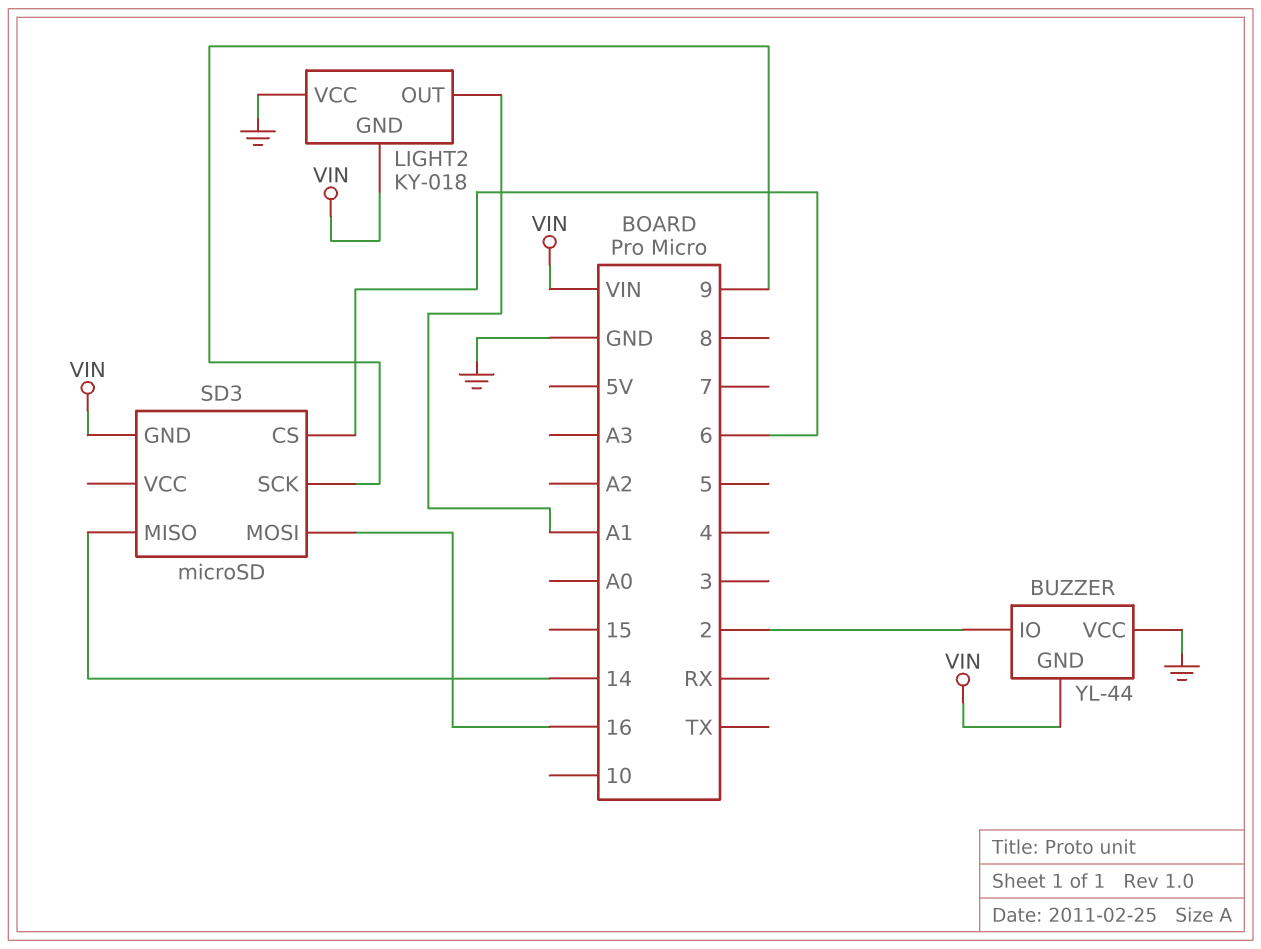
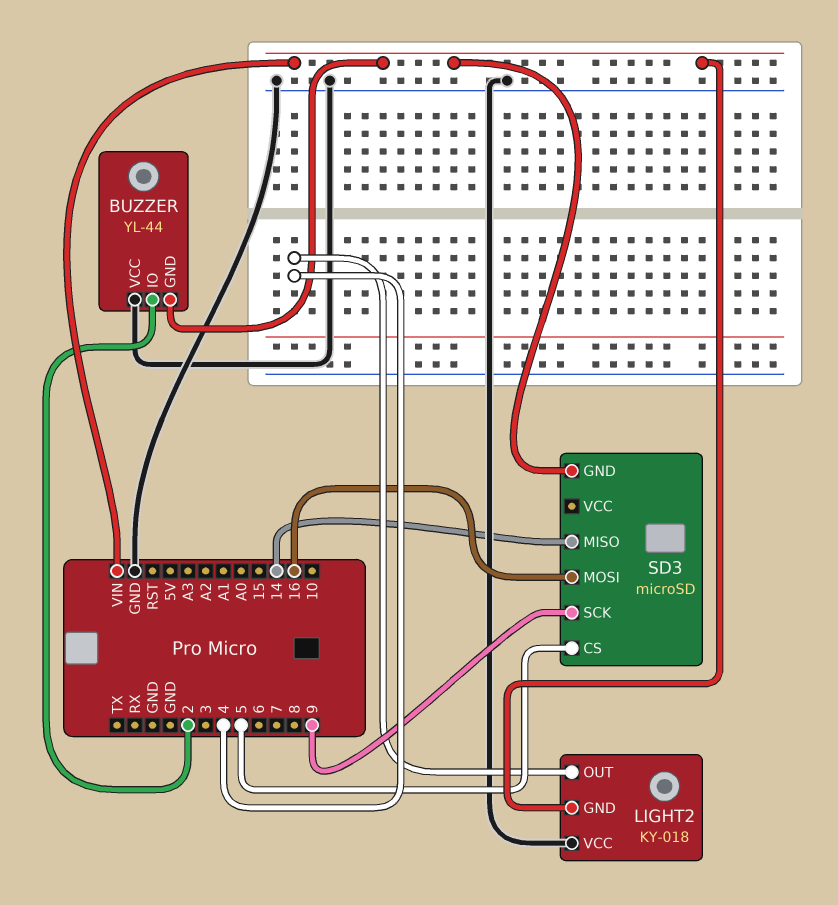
LIGHT2 pin OUT: A1 -> 4
SD3 pin CS: 6 -> 5

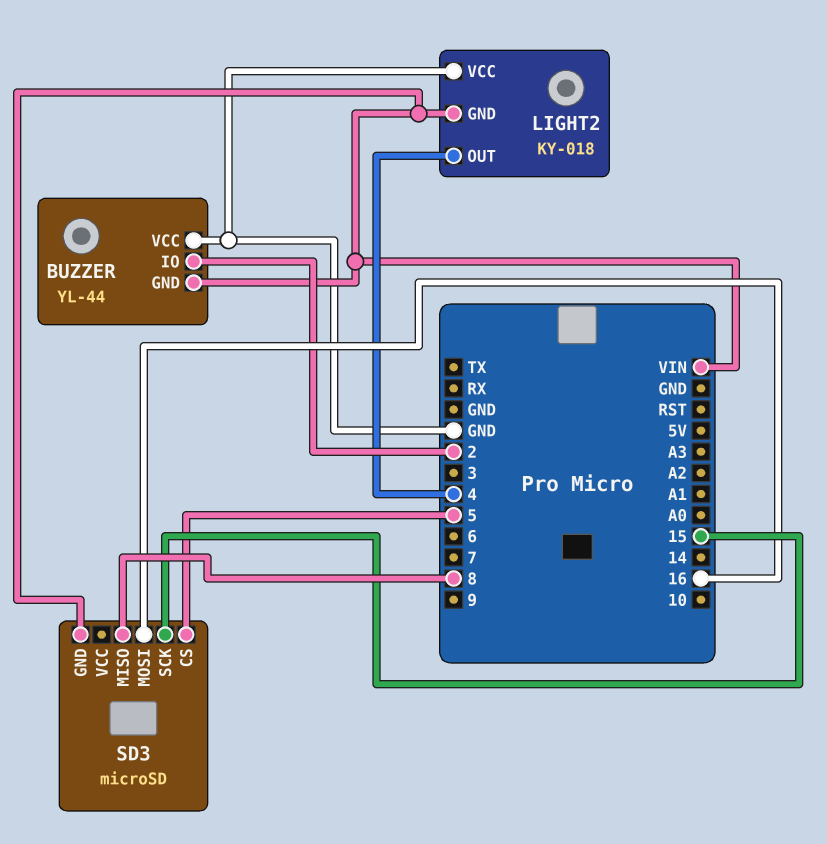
SD3 pin MISO: 14 -> 8
SD3 pin SCK: 9 -> 15

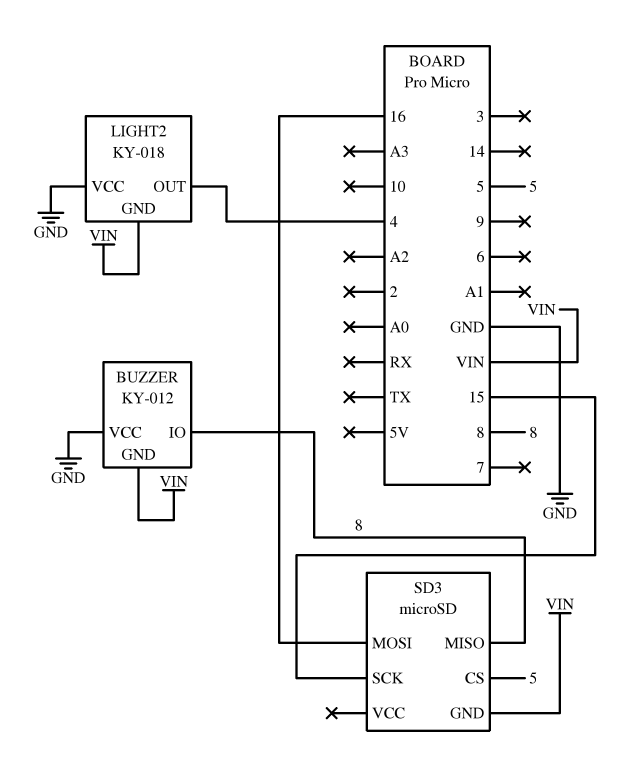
BUZZER: YL-44 -> KY-012
BUZZER pin IO: 2 -> 8

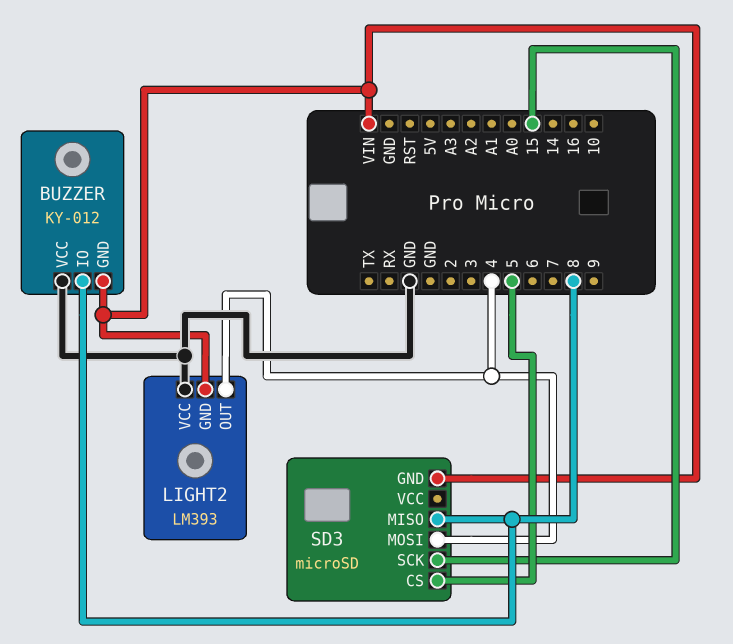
LIGHT2: KY-018 -> LM393
SD3 pin MOSI: 16 -> 4

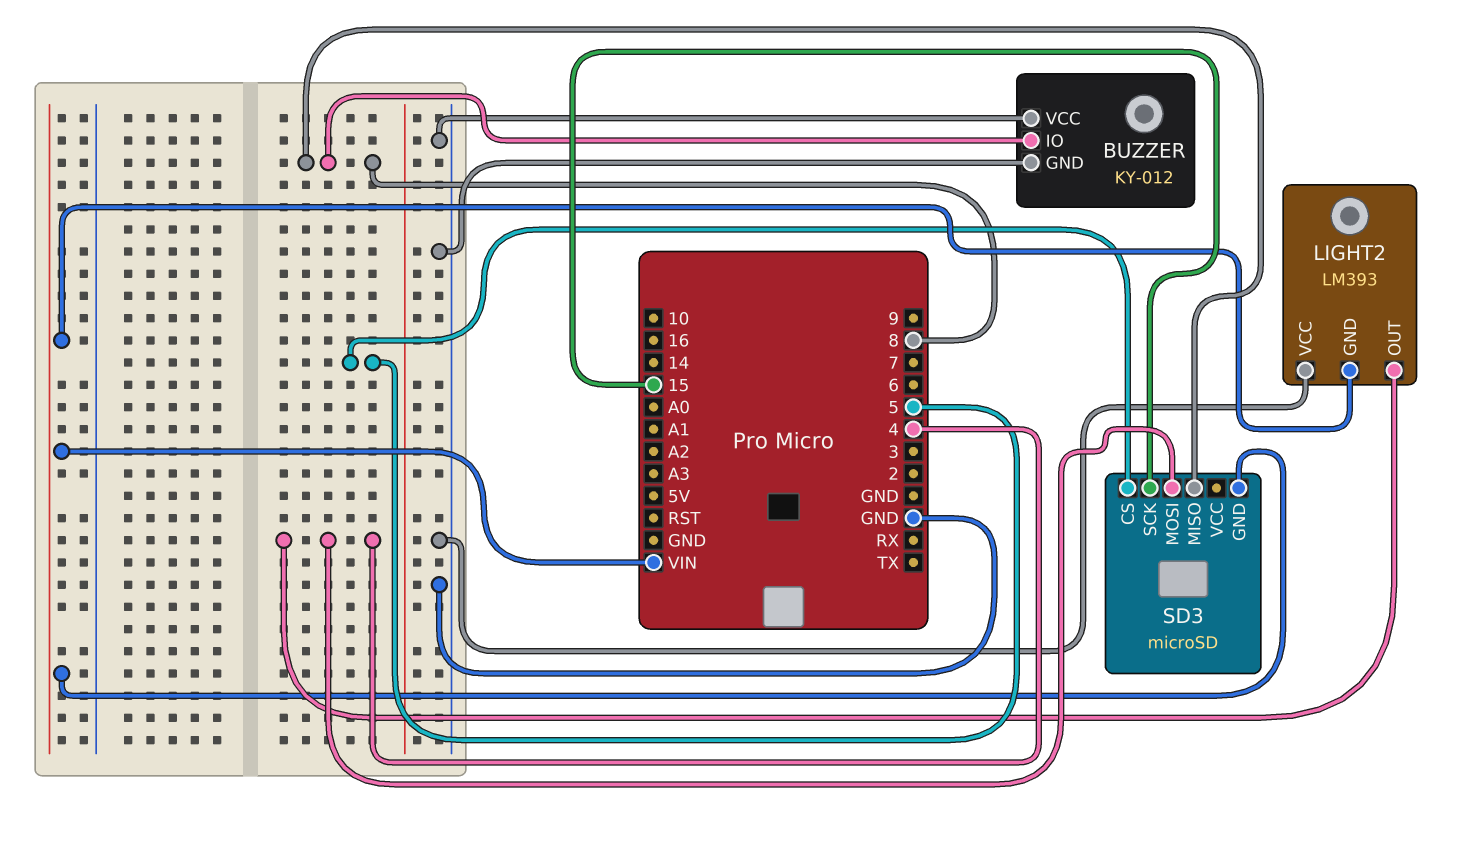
BUZZER pin GND: VIN -> GND

